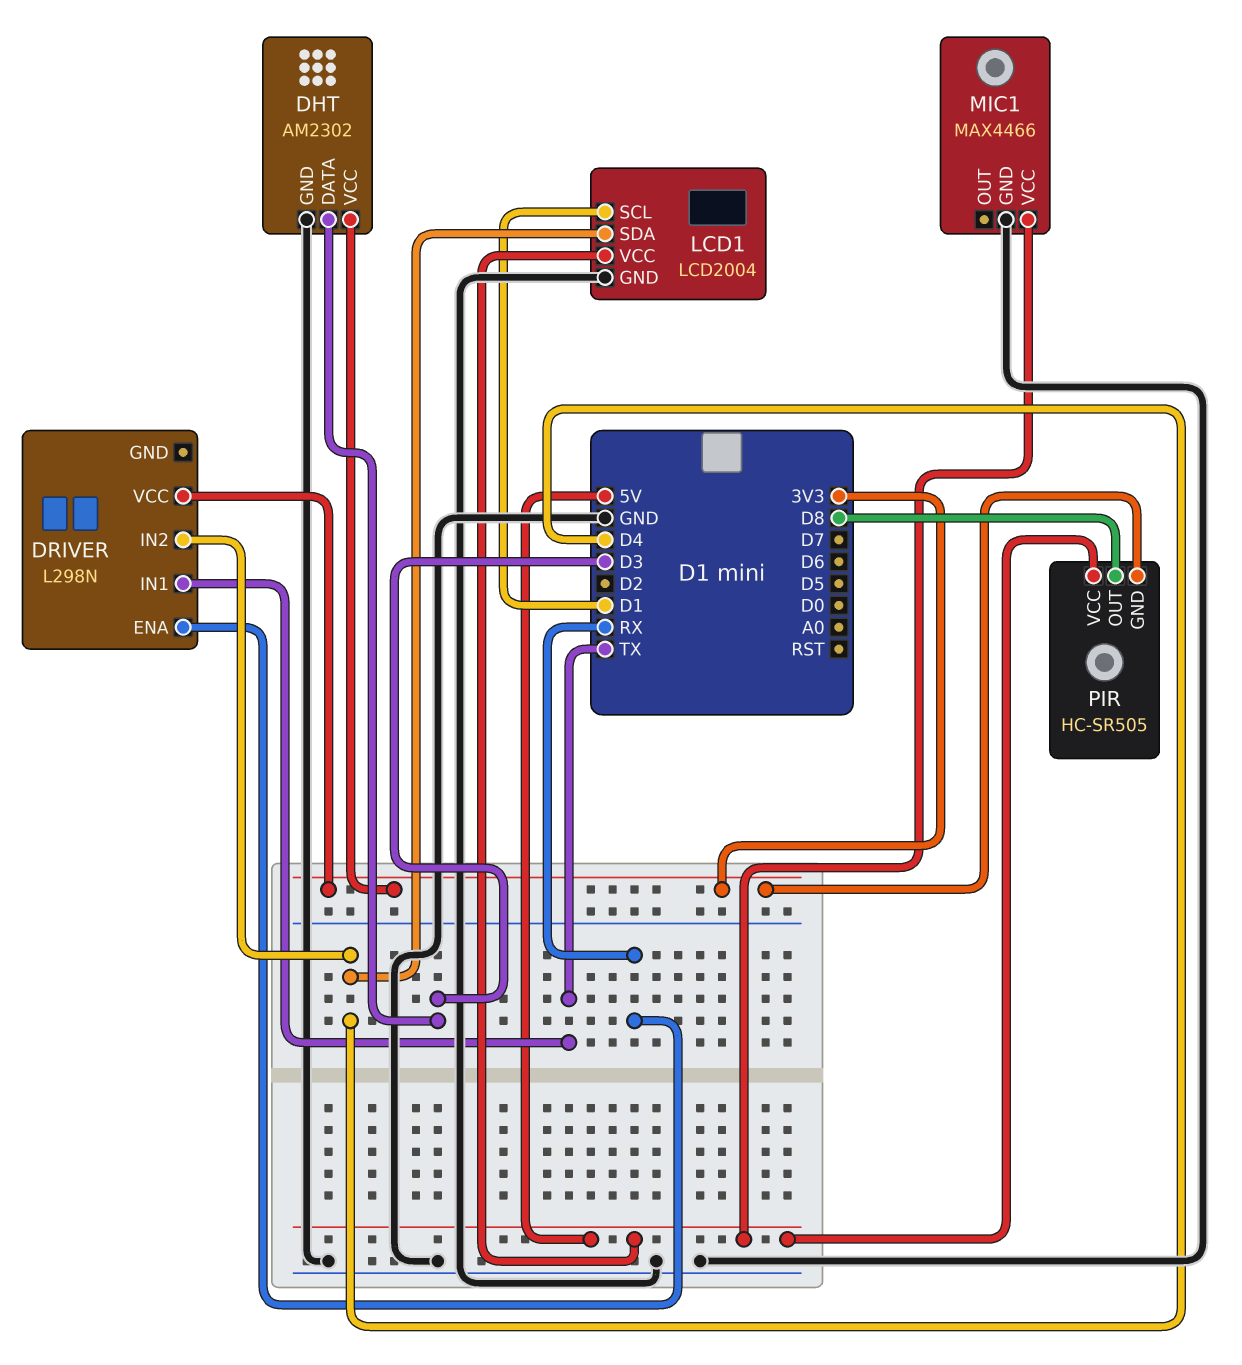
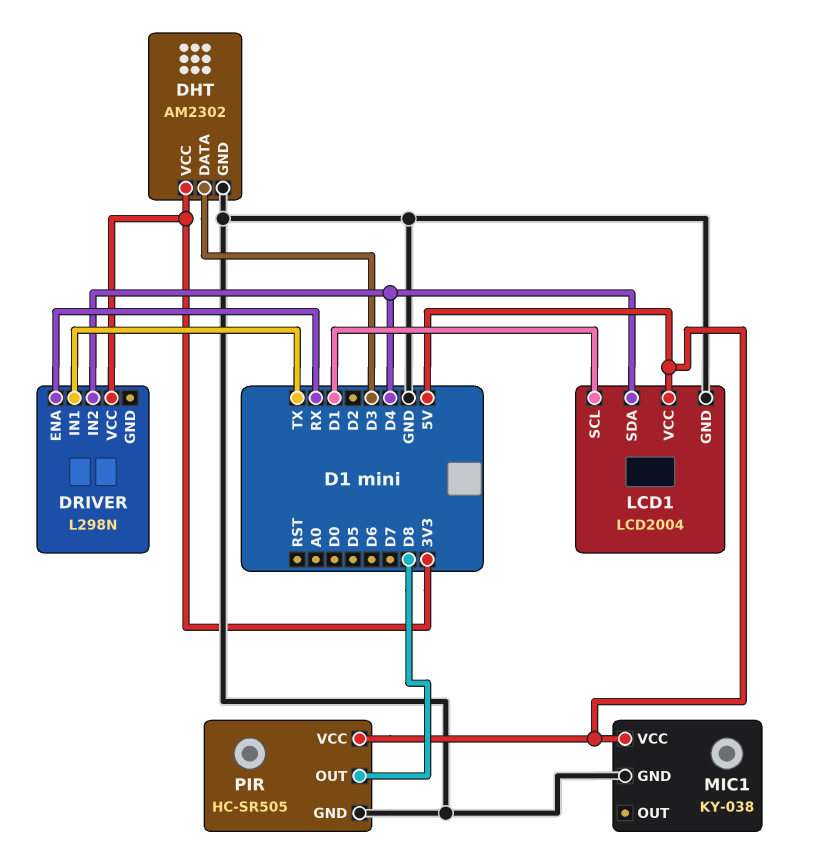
MIC1: MAX4466 -> KY-038
PIR pin GND: 3V3 -> GND

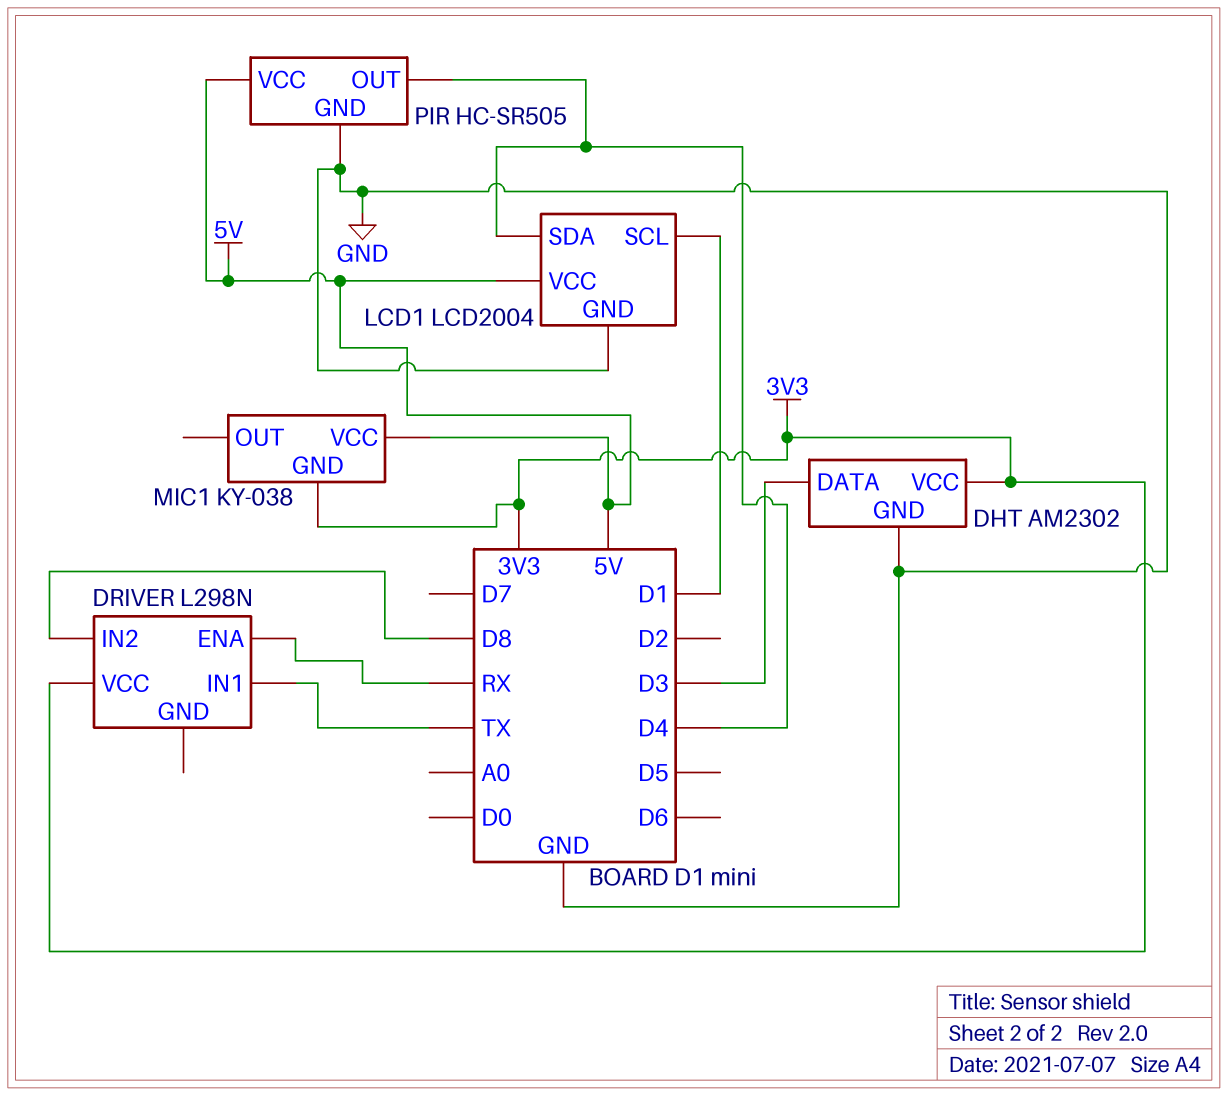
DRIVER pin IN2: D4 -> D8
MIC1 pin GND: GND -> 3V3
PIR pin OUT: D8 -> D4

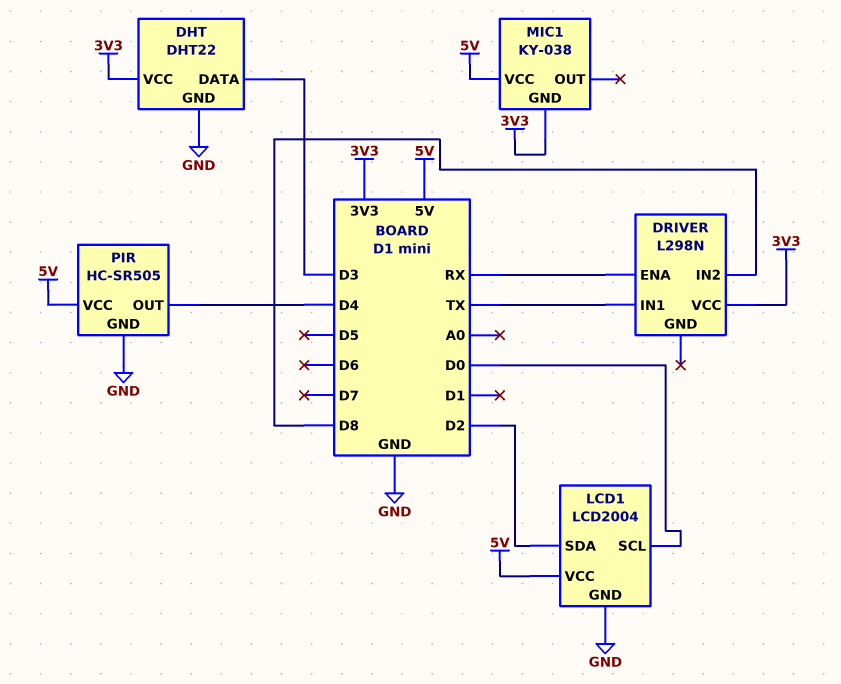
DHT: AM2302 -> DHT22
LCD1 pin SCL: D1 -> D0
LCD1 pin SDA: D4 -> D2

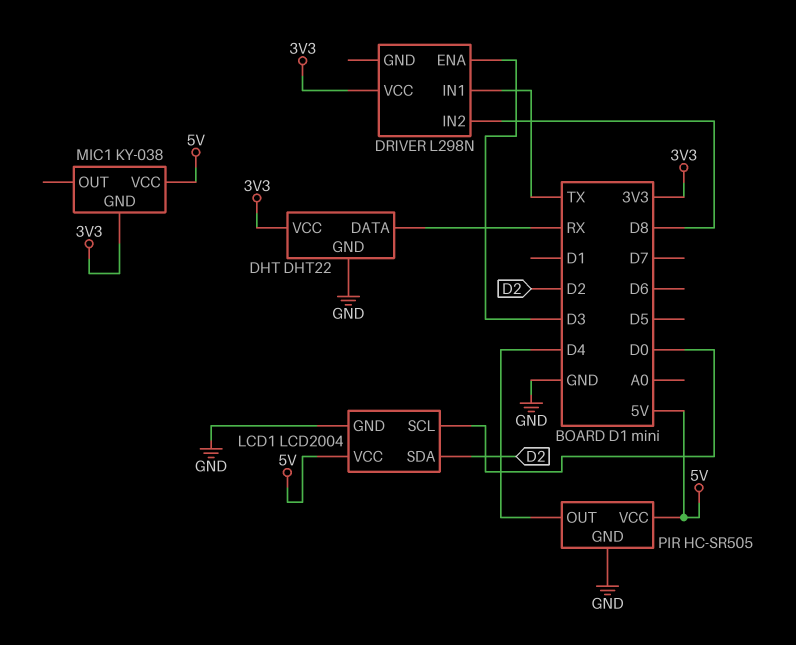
DHT pin DATA: D3 -> RX
DRIVER pin ENA: RX -> D3

